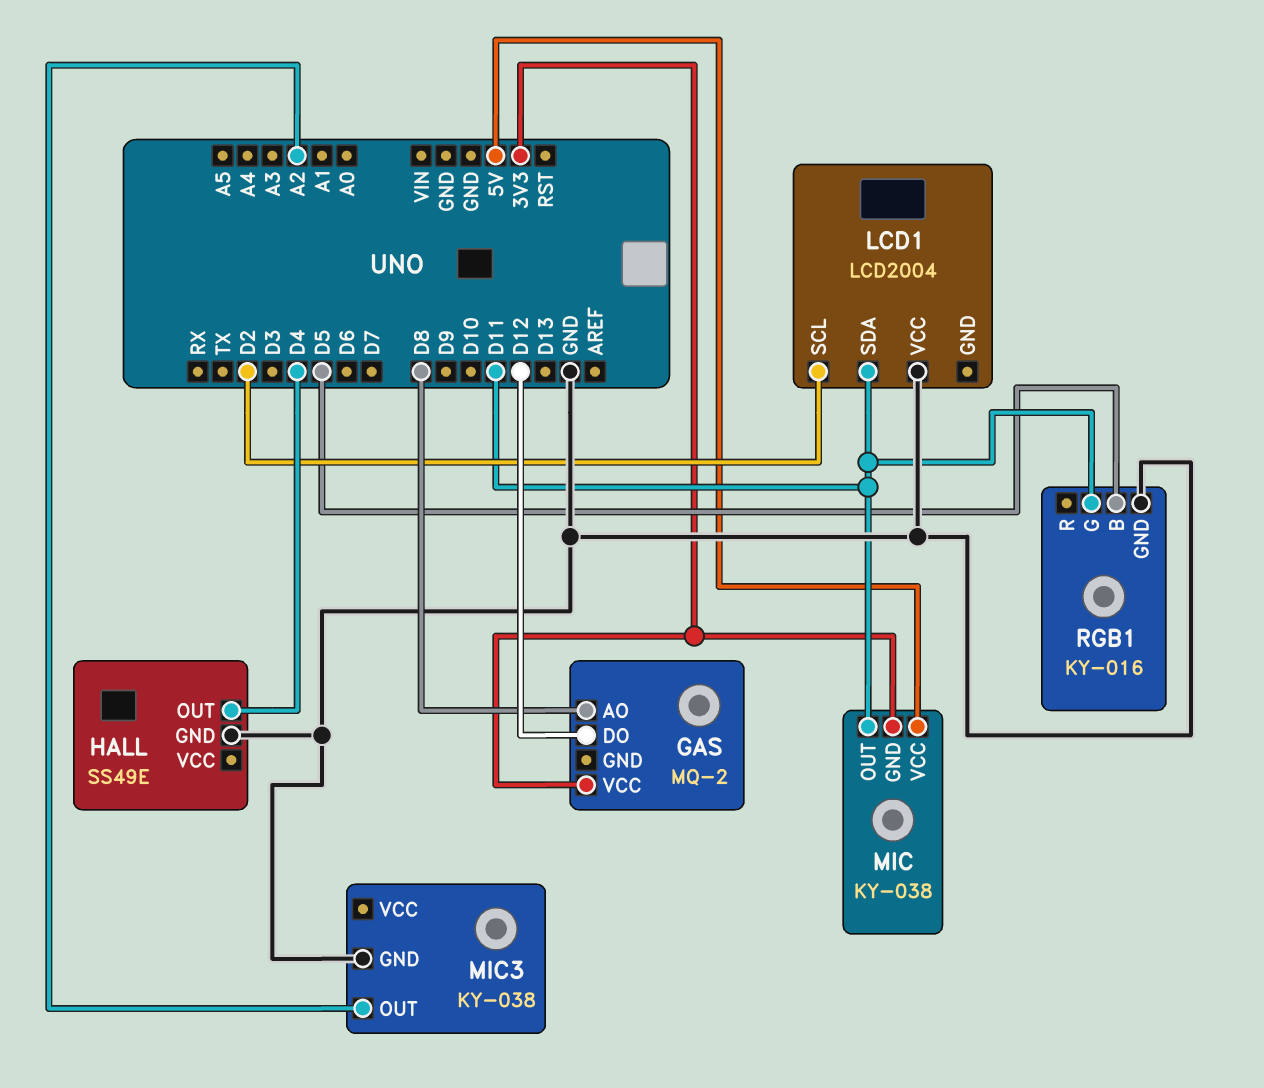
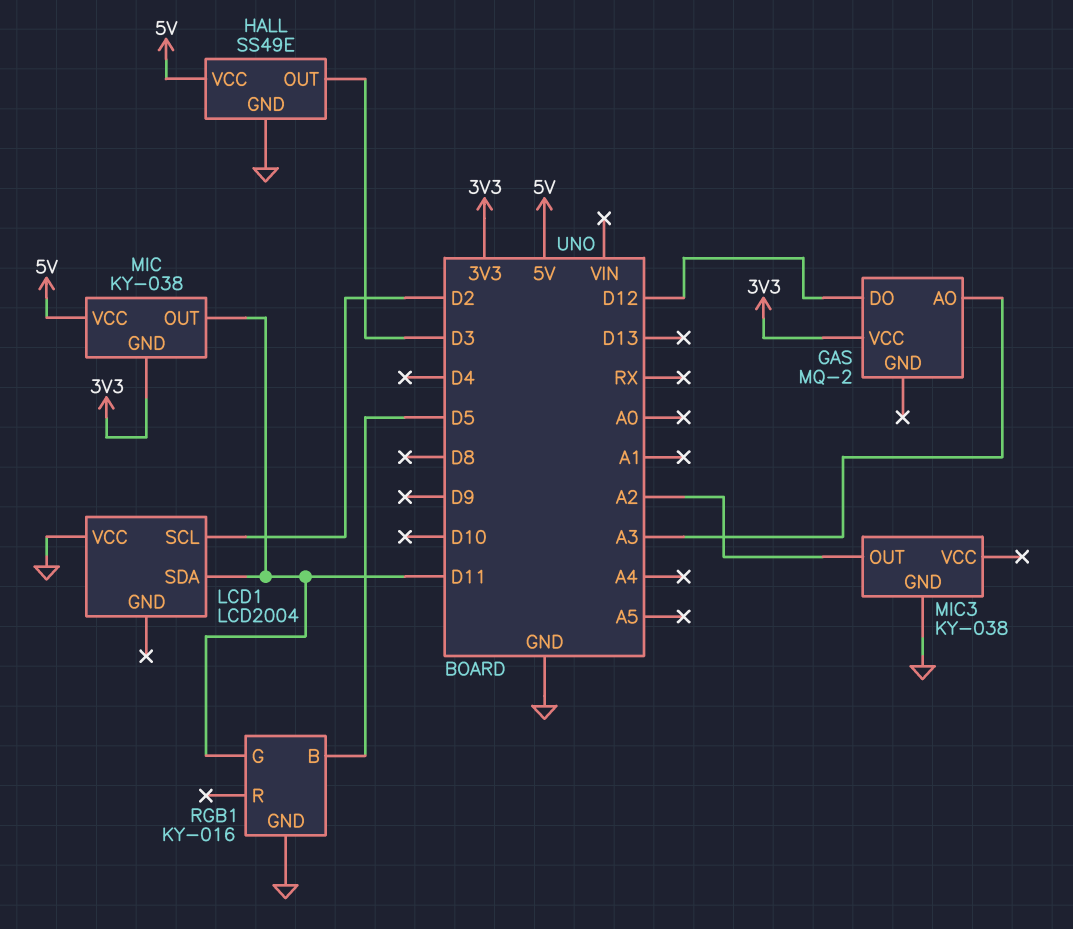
GAS pin AO: D8 -> A3
HALL pin OUT: D4 -> D3
HALL pin VCC: none -> 5V

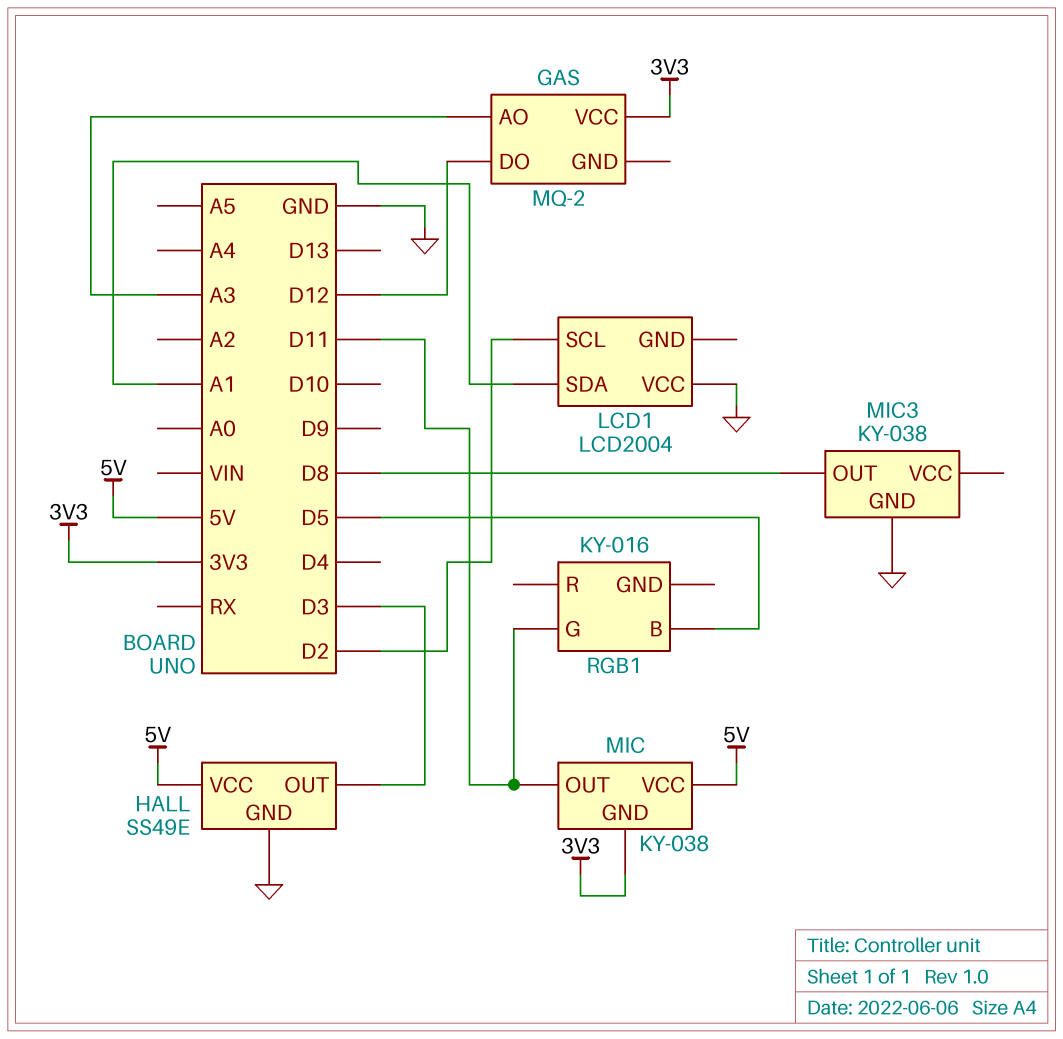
LCD1 pin SDA: D11 -> A1
MIC3 pin OUT: A2 -> D8
RGB1 pin GND: GND -> none

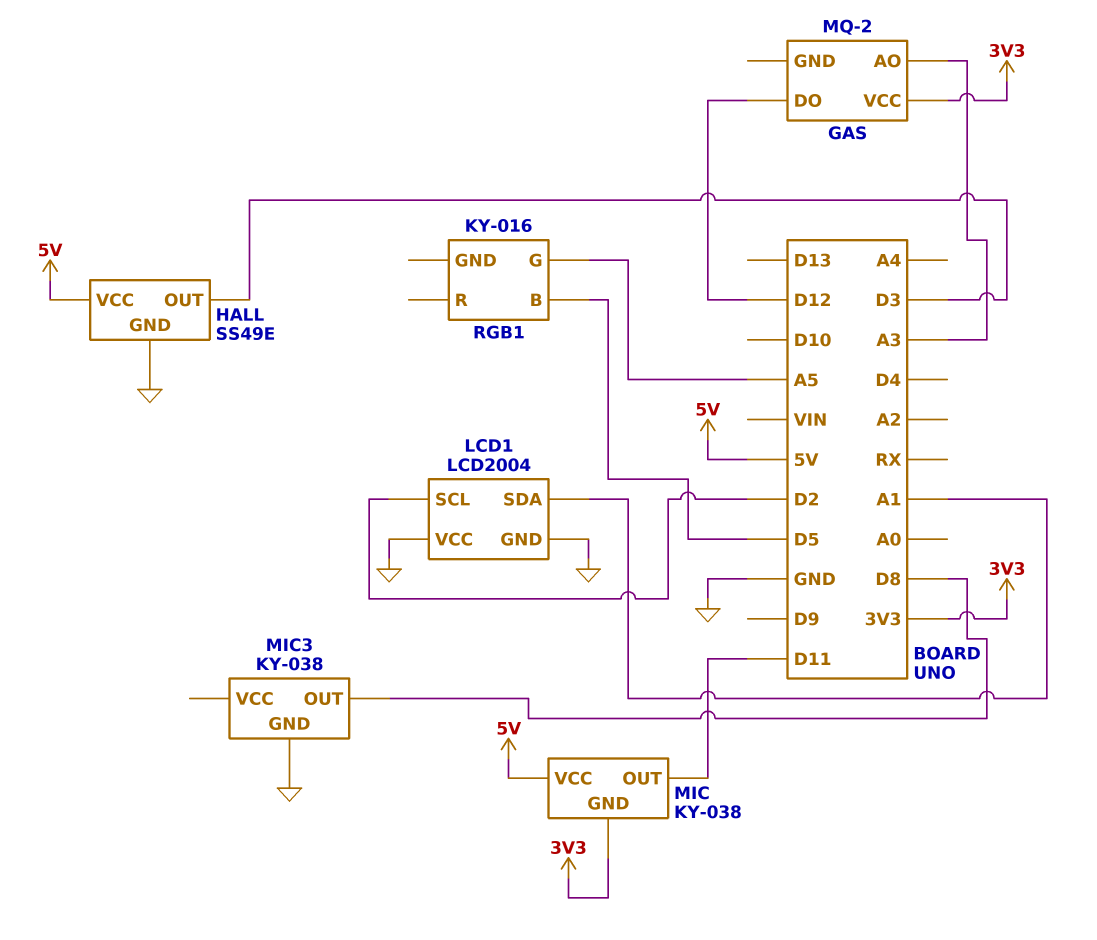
LCD1 pin GND: none -> GND
RGB1 pin G: D11 -> A5

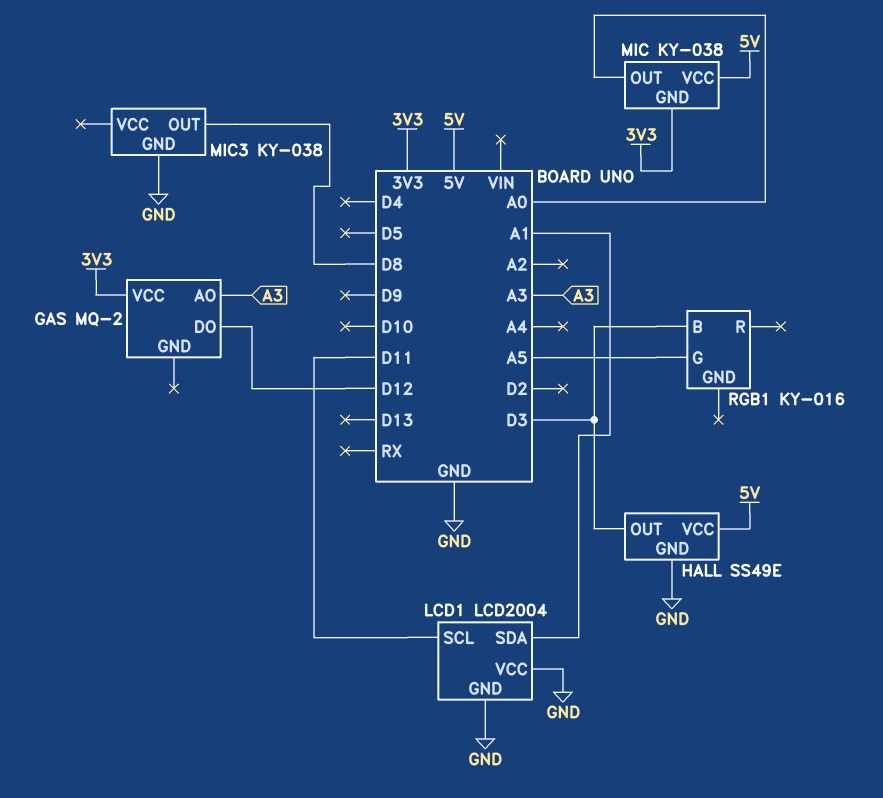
LCD1 pin SCL: D2 -> D11
MIC pin OUT: D11 -> A0
RGB1 pin B: D5 -> D3

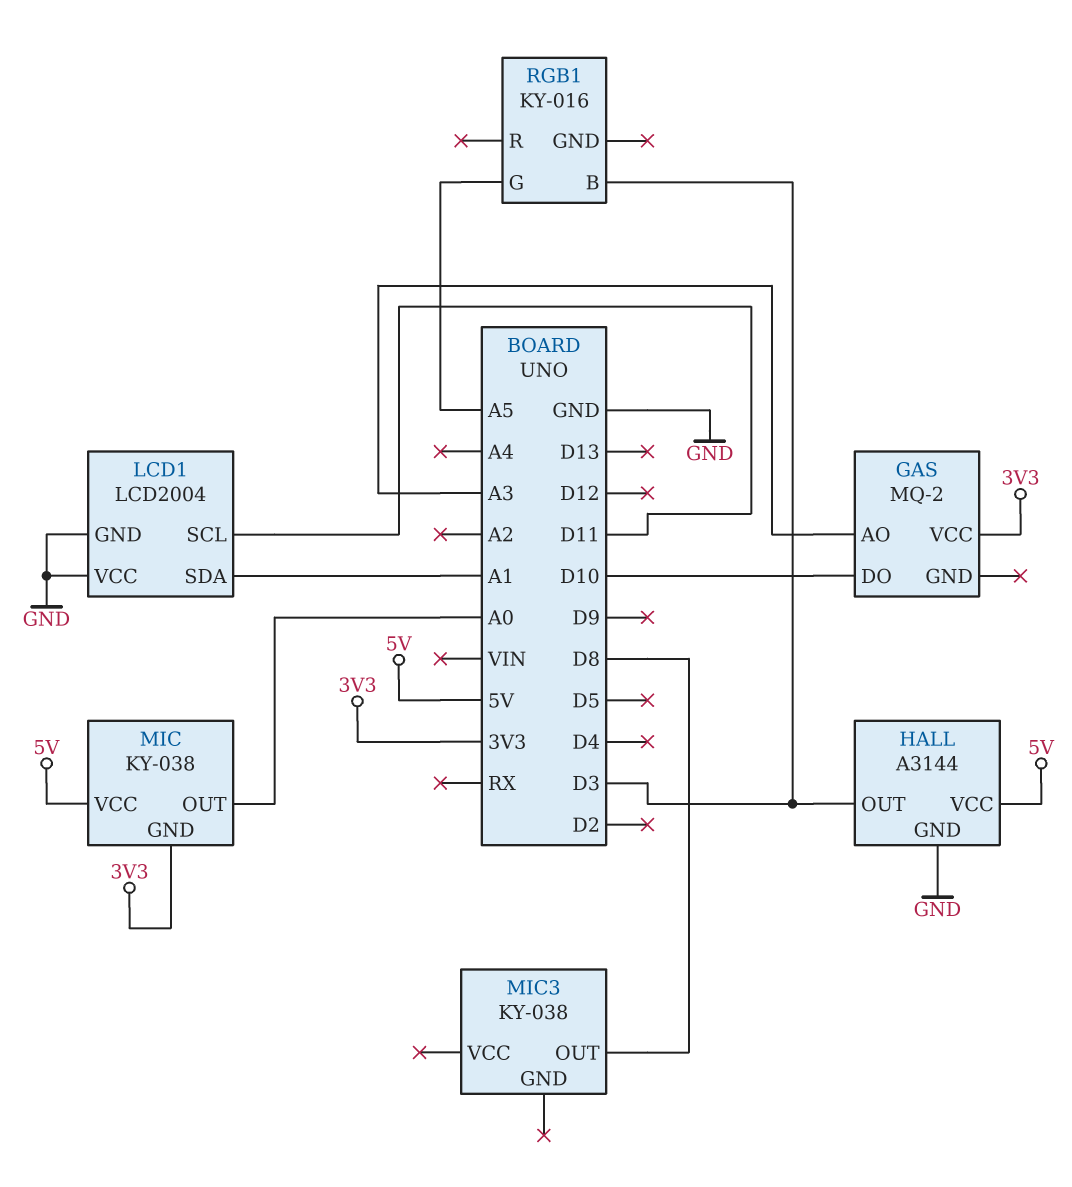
GAS pin DO: D12 -> D10
HALL: SS49E -> A3144
MIC3 pin GND: GND -> none

